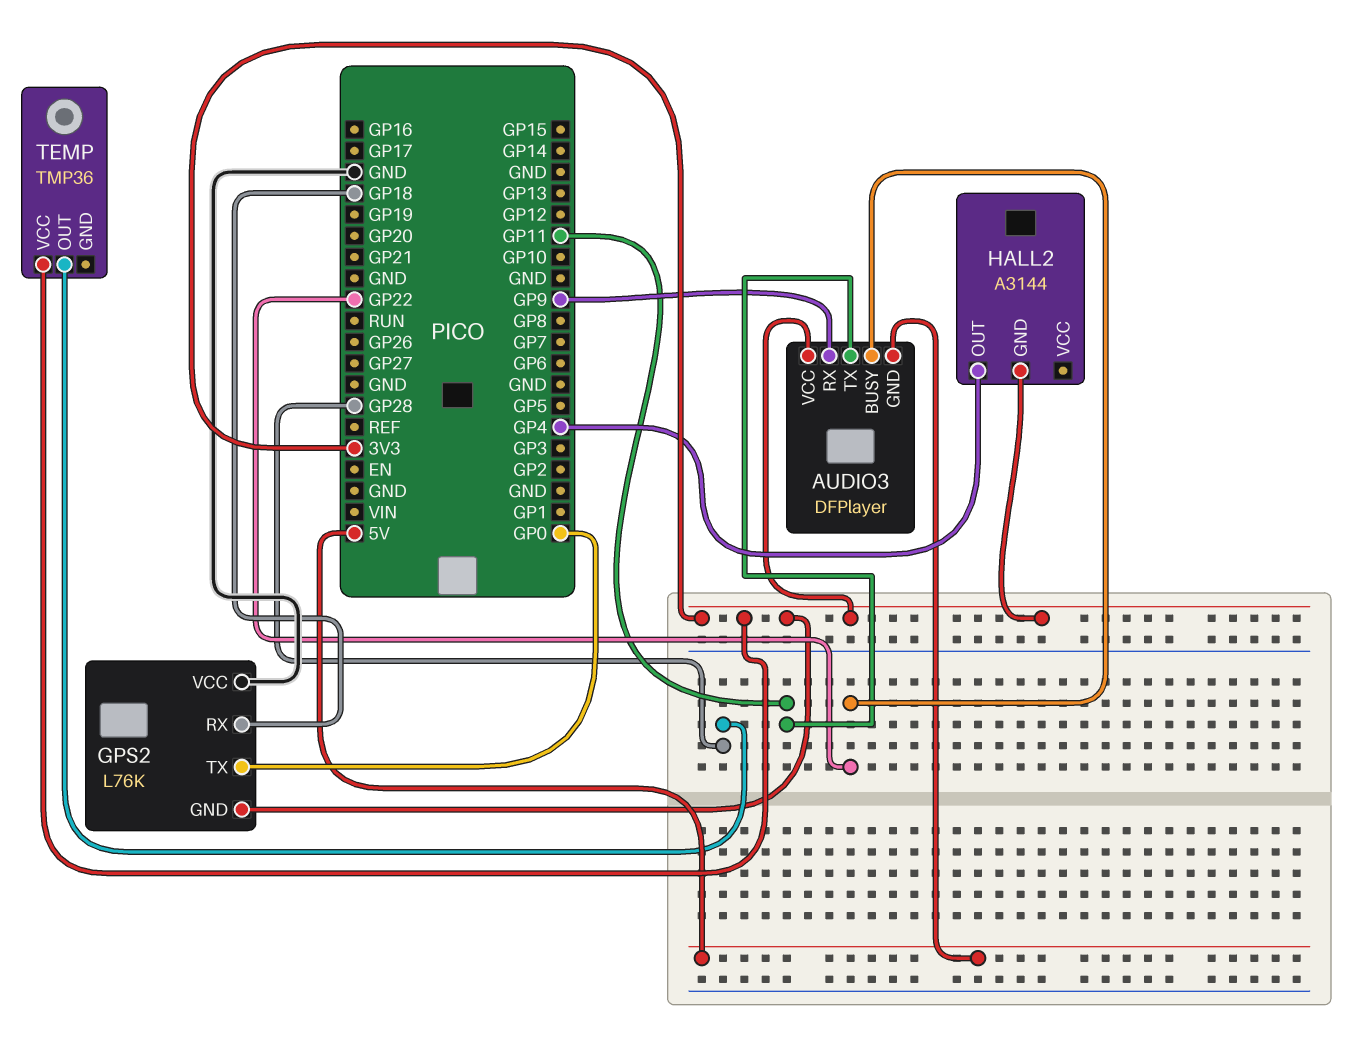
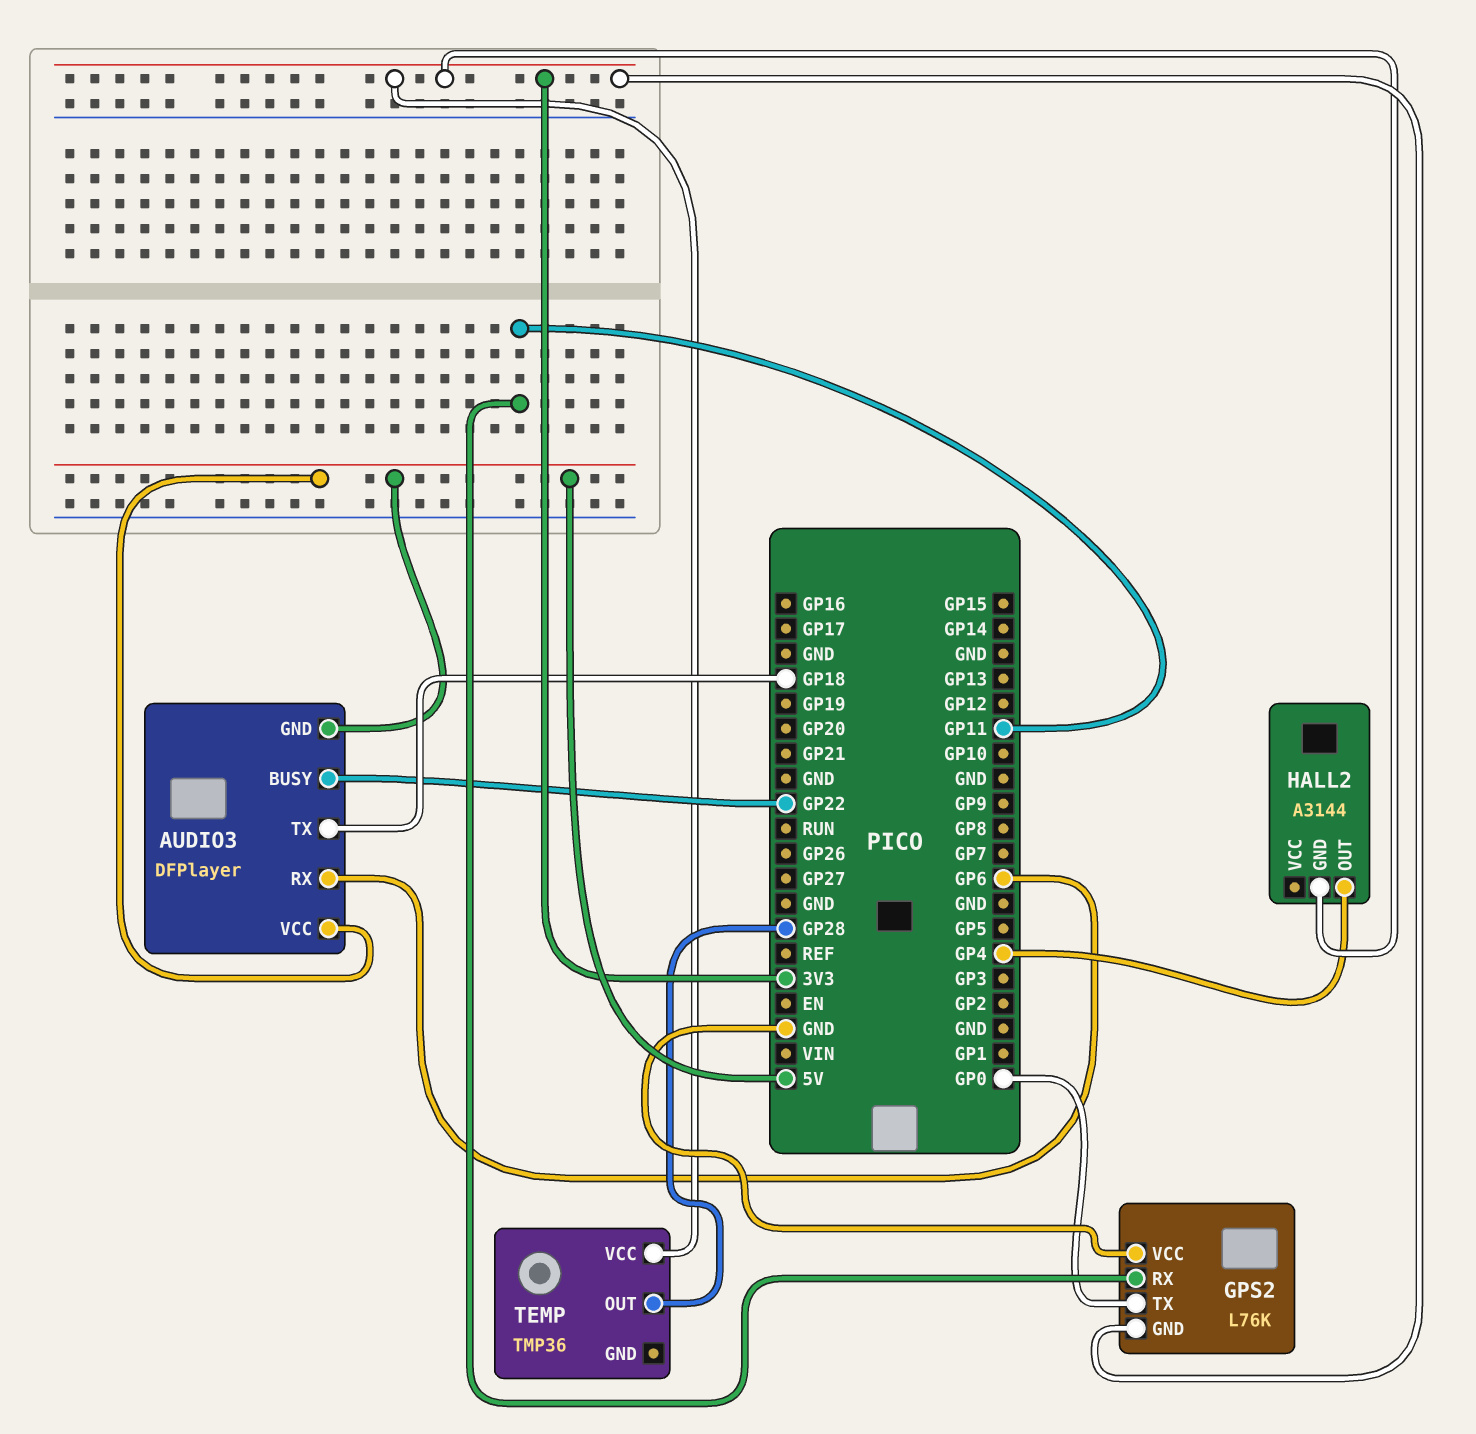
AUDIO3 pin RX: GP9 -> GP6
AUDIO3 pin TX: GP11 -> GP18
AUDIO3 pin VCC: 3V3 -> 5V
GPS2 pin RX: GP18 -> GP11

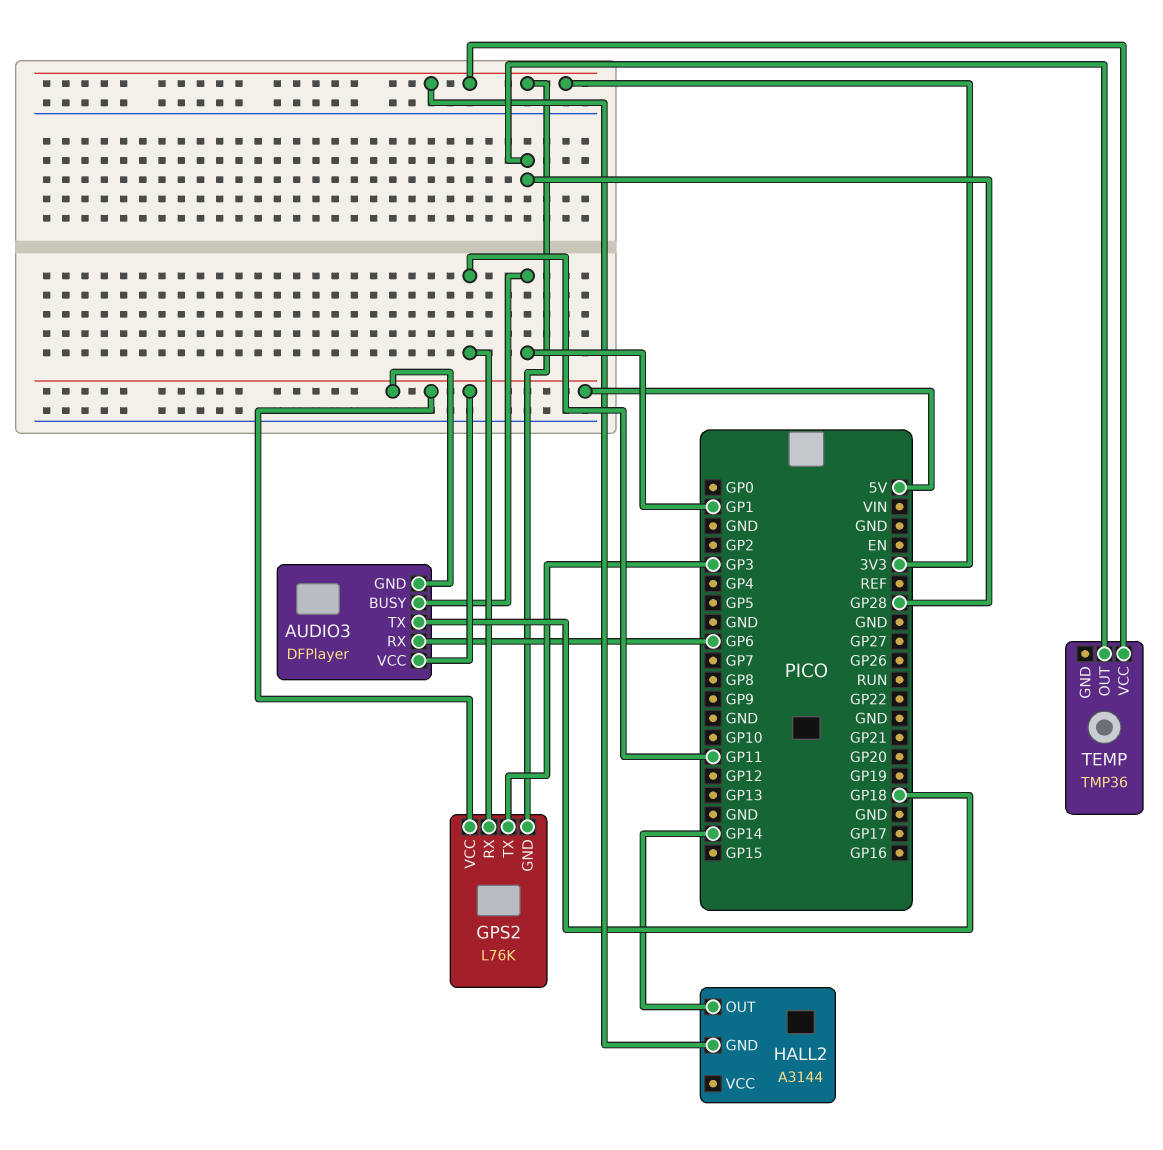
AUDIO3 pin BUSY: GP22 -> GP1
GPS2 pin TX: GP0 -> GP3
GPS2 pin VCC: GND -> 5V
HALL2 pin OUT: GP4 -> GP14

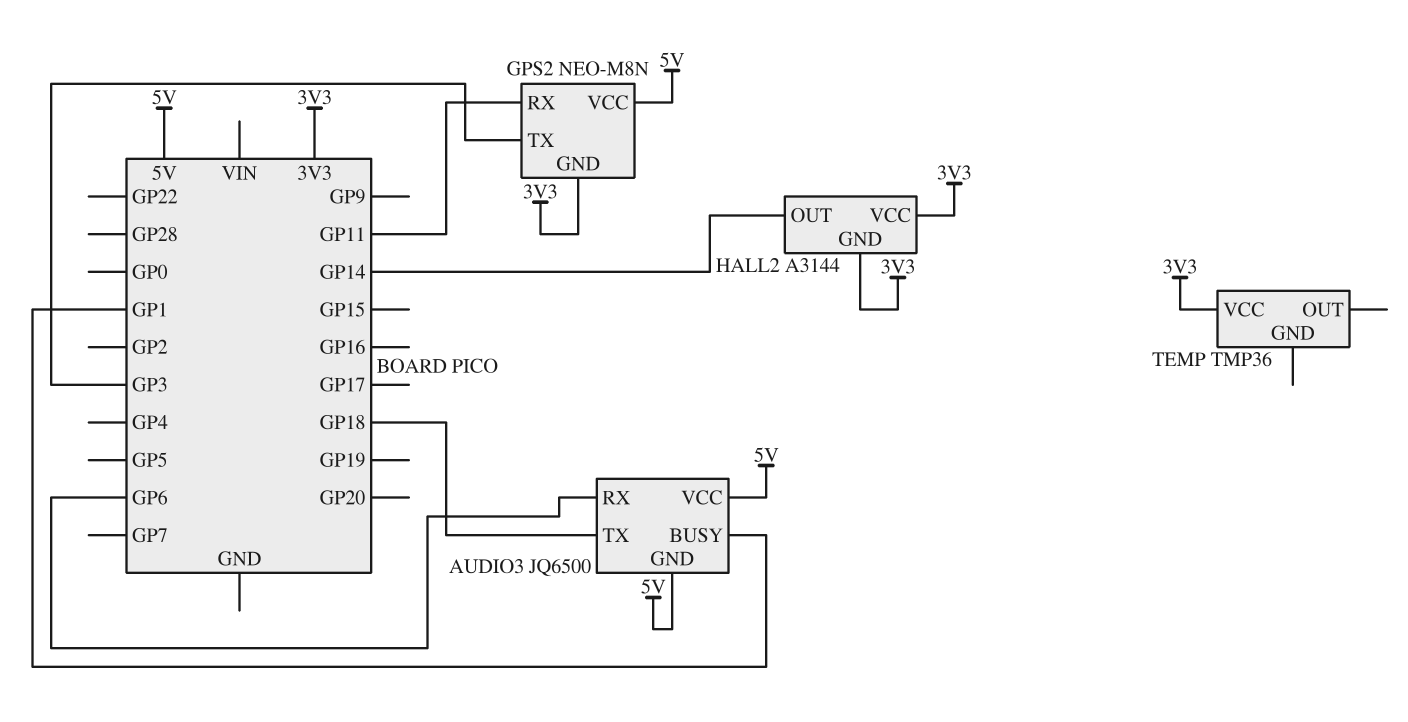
AUDIO3: DFPlayer -> JQ6500
GPS2: L76K -> NEO-M8N
HALL2 pin VCC: none -> 3V3
TEMP pin OUT: GP28 -> none

